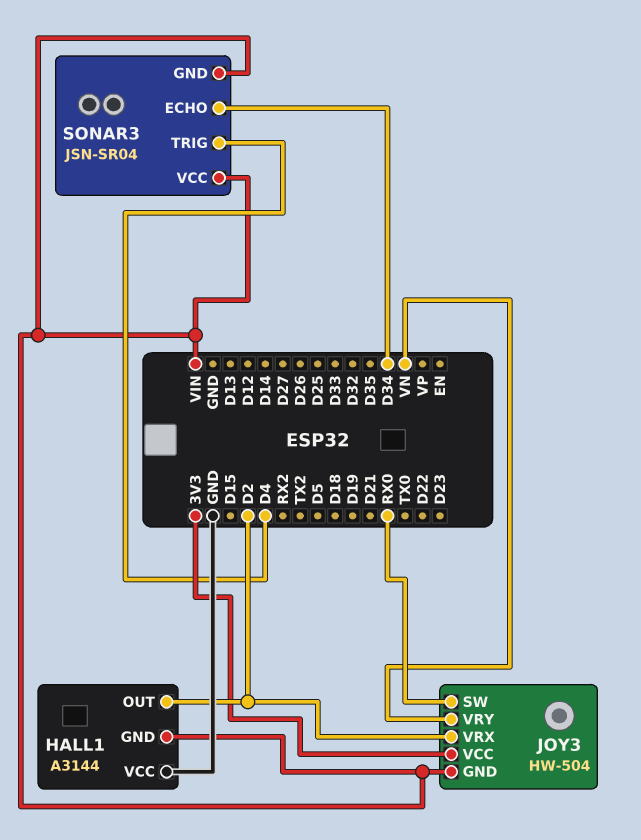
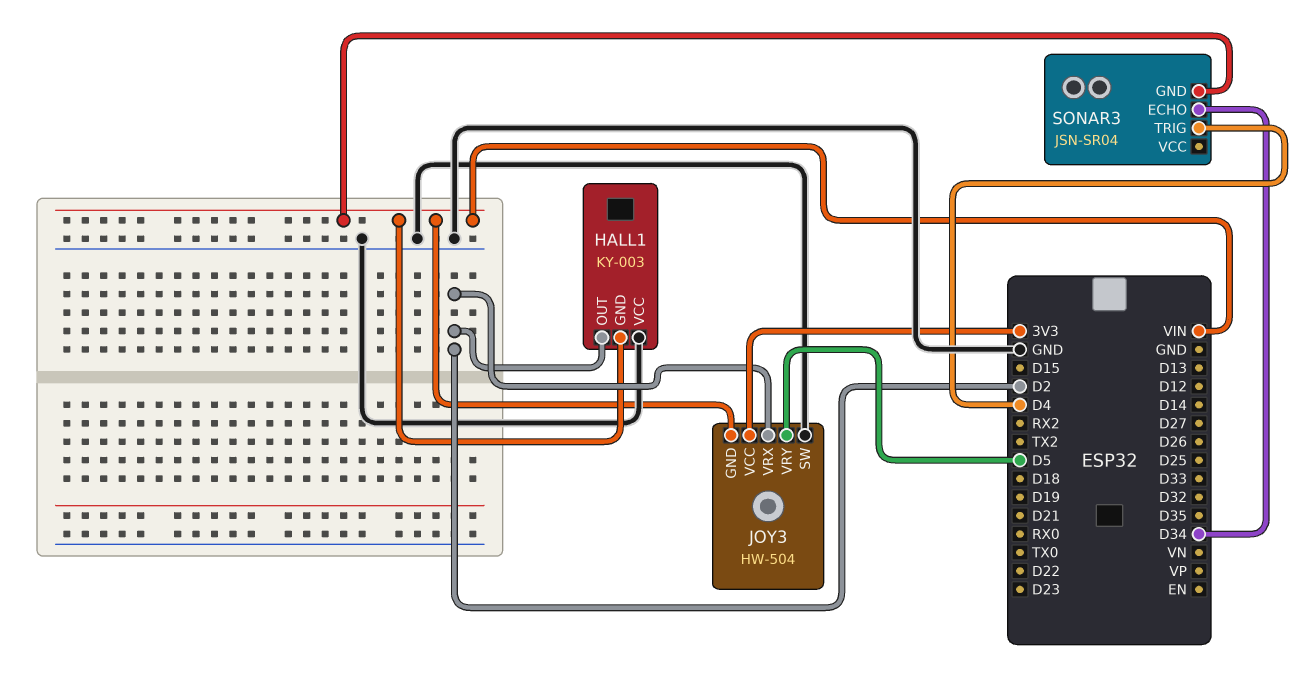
HALL1: A3144 -> KY-003
JOY3 pin SW: RX0 -> GND
JOY3 pin VRY: VN -> D5
SONAR3 pin VCC: VIN -> none

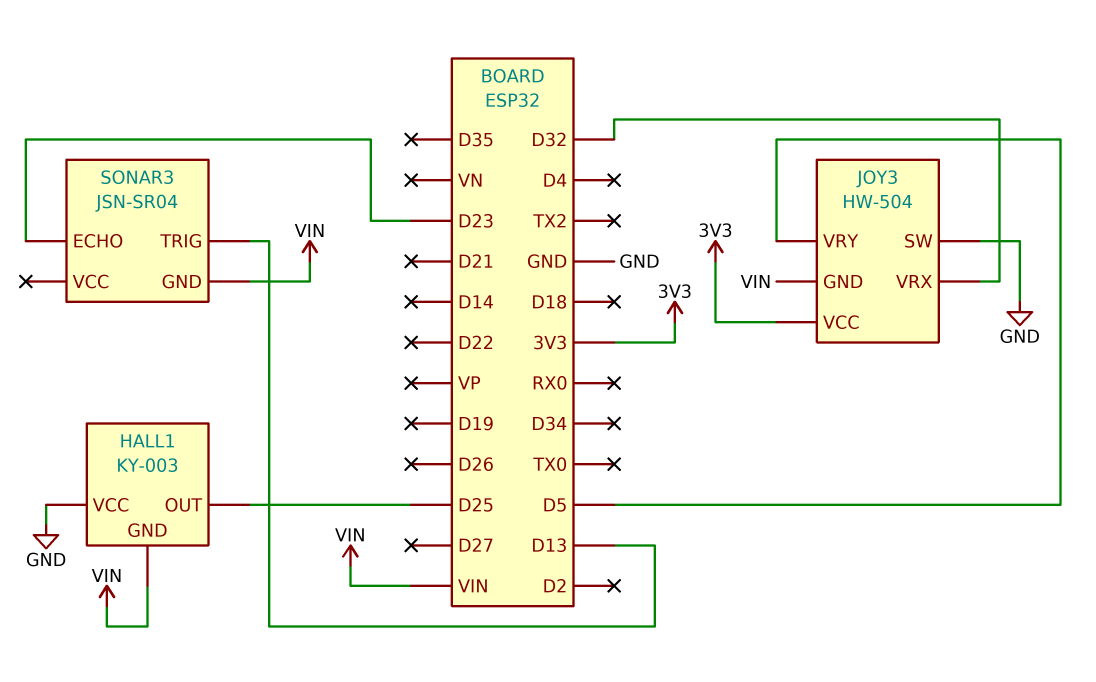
HALL1 pin OUT: D2 -> D25
JOY3 pin VRX: D2 -> D32
SONAR3 pin ECHO: D34 -> D23
SONAR3 pin TRIG: D4 -> D13

